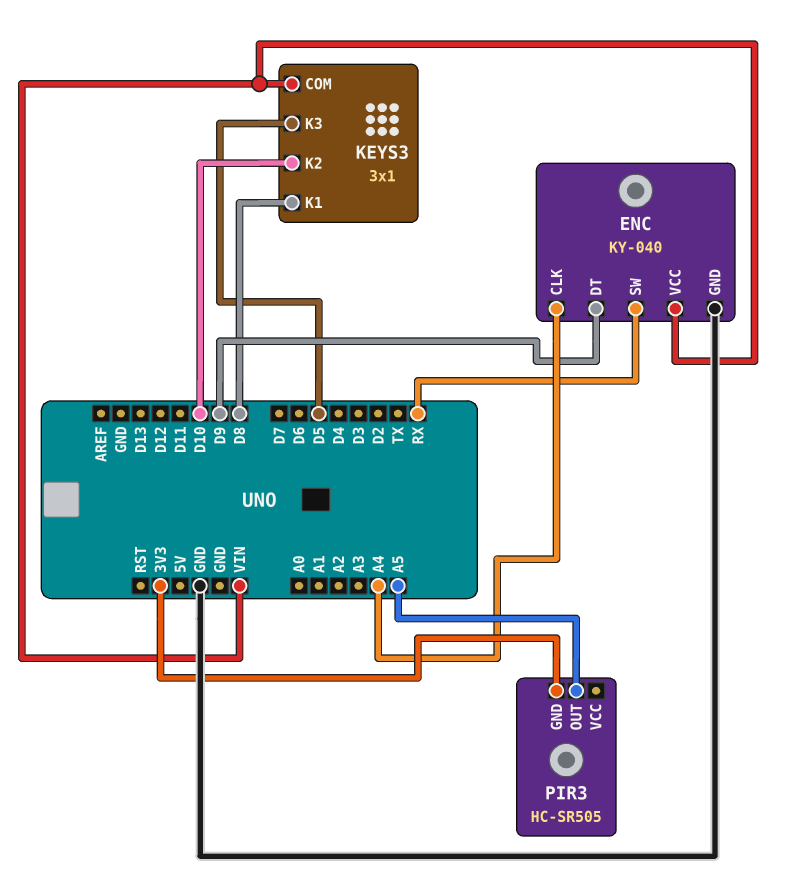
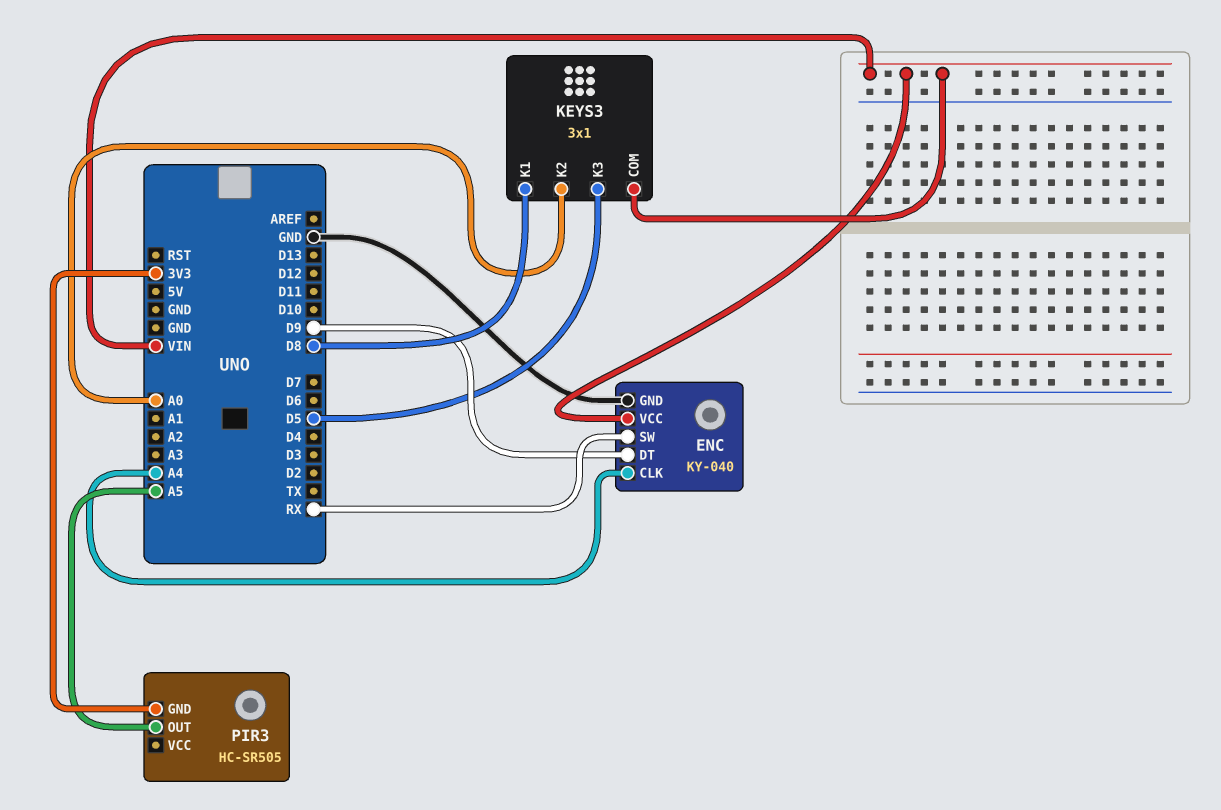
KEYS3 pin K2: D10 -> A0

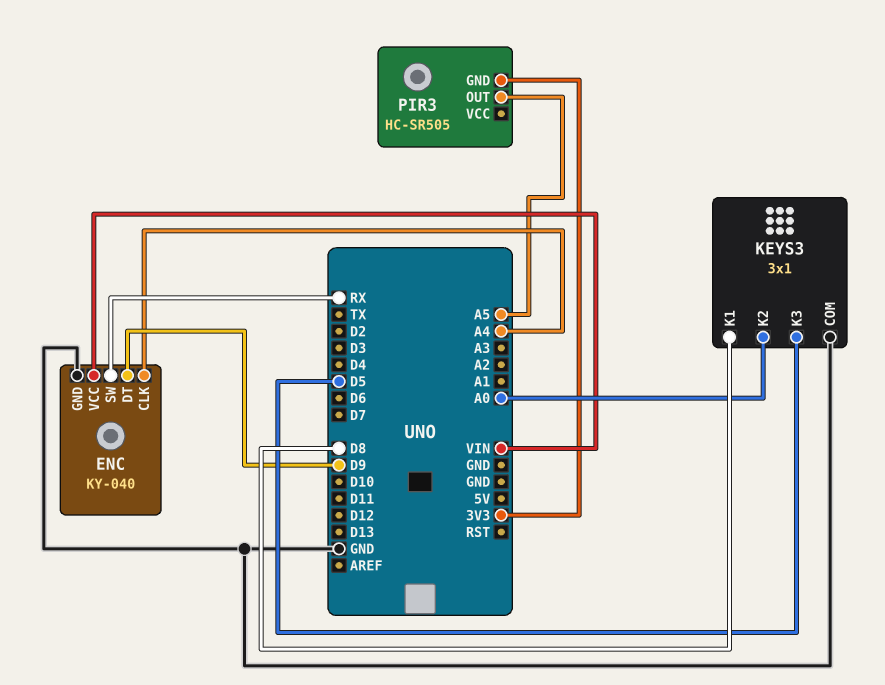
KEYS3 pin COM: VIN -> GND

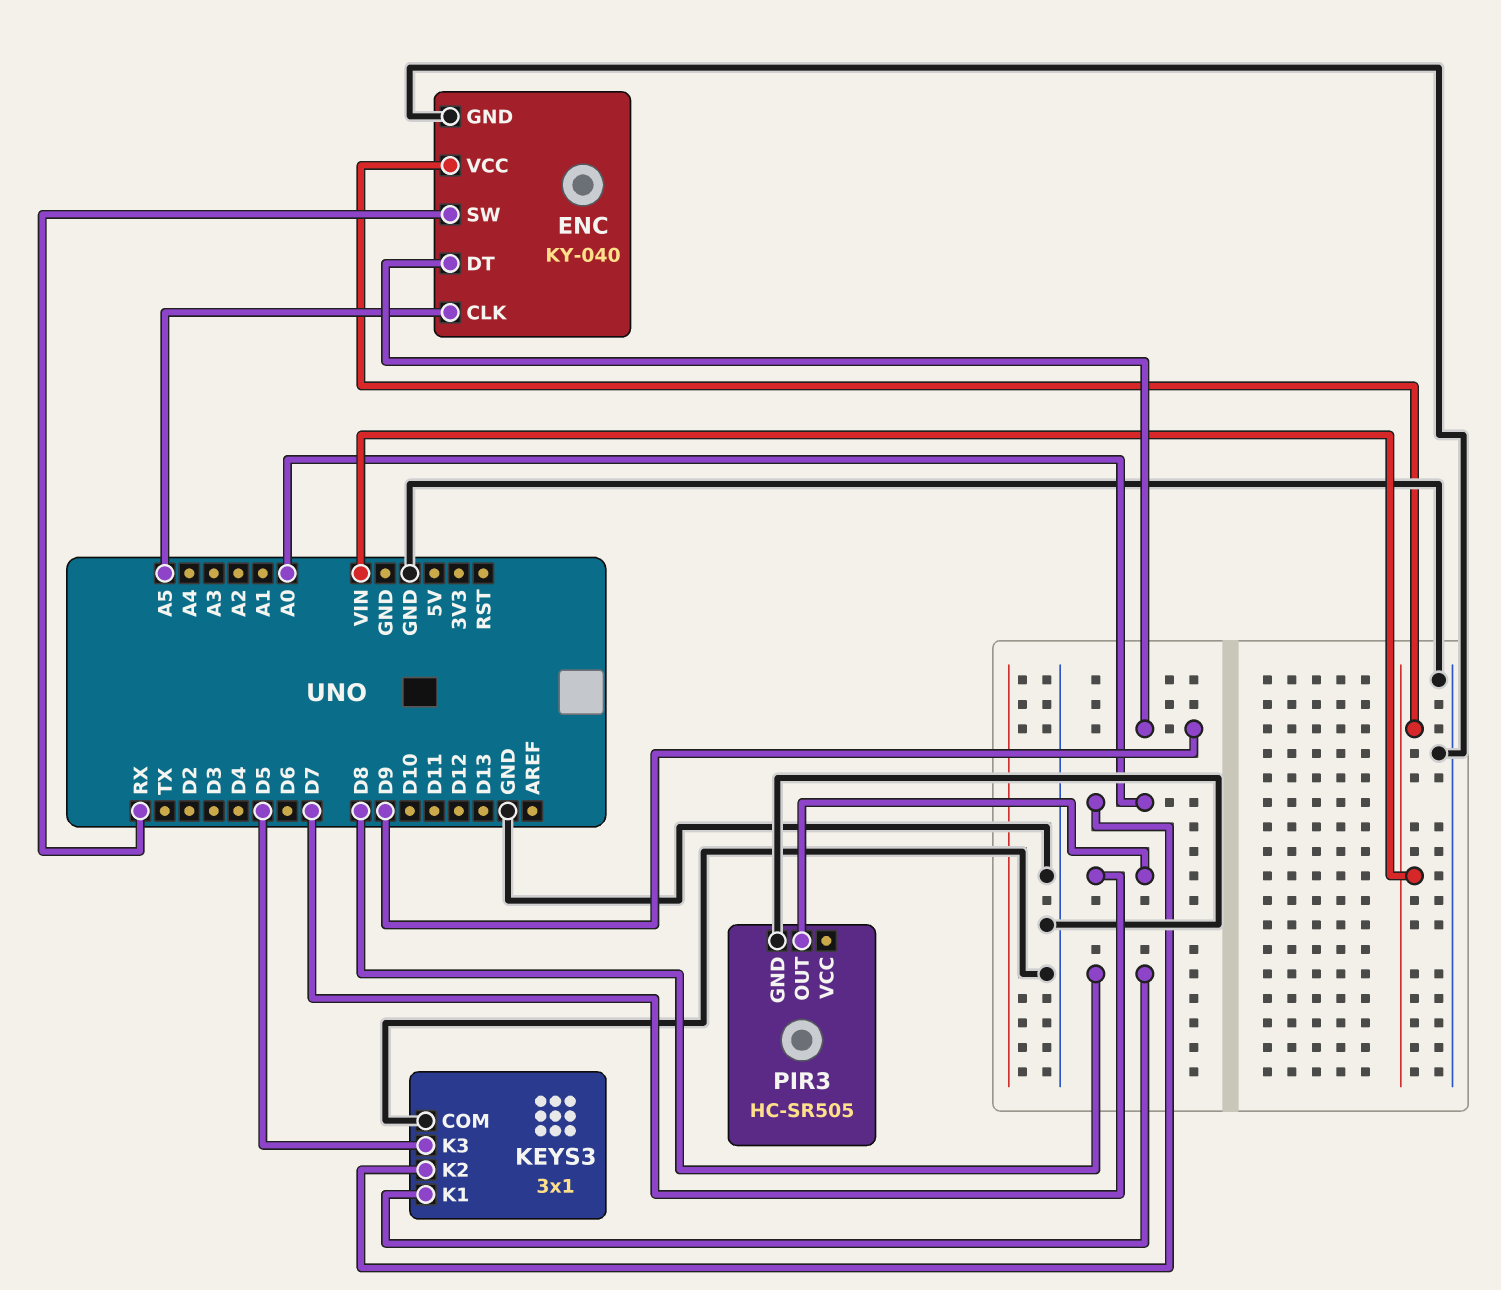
ENC pin CLK: A4 -> A5
PIR3 pin GND: 3V3 -> GND
PIR3 pin OUT: A5 -> D7

